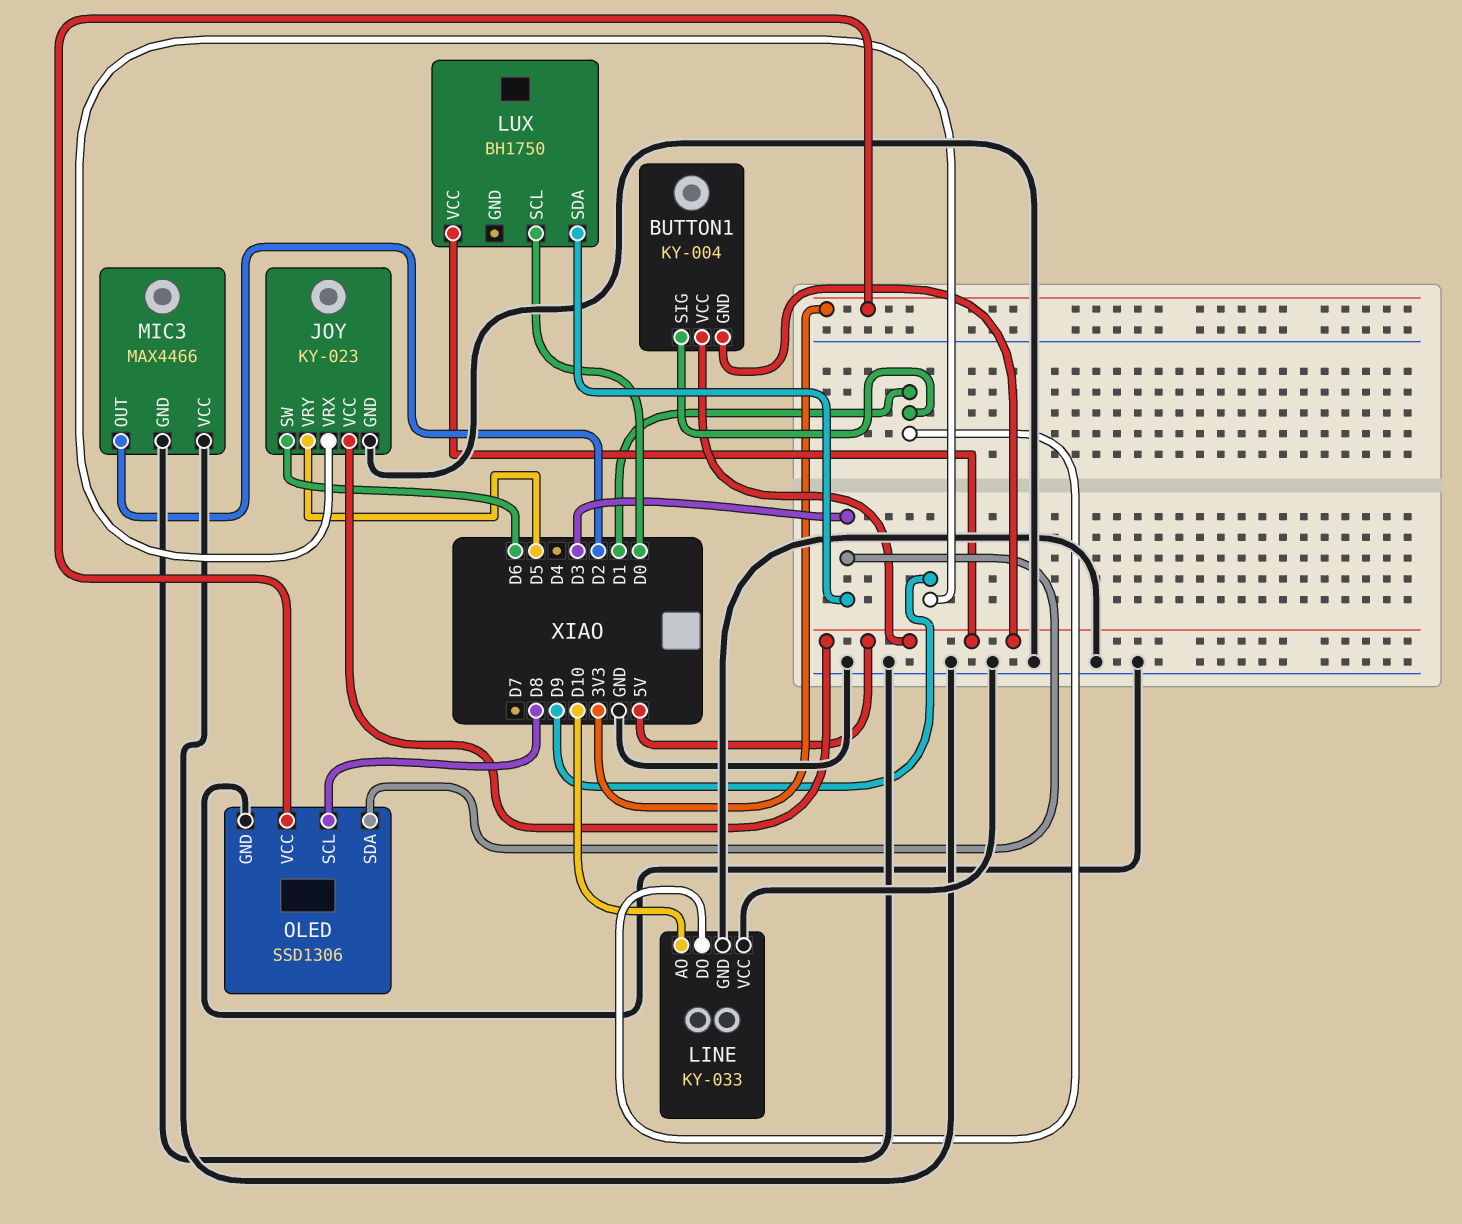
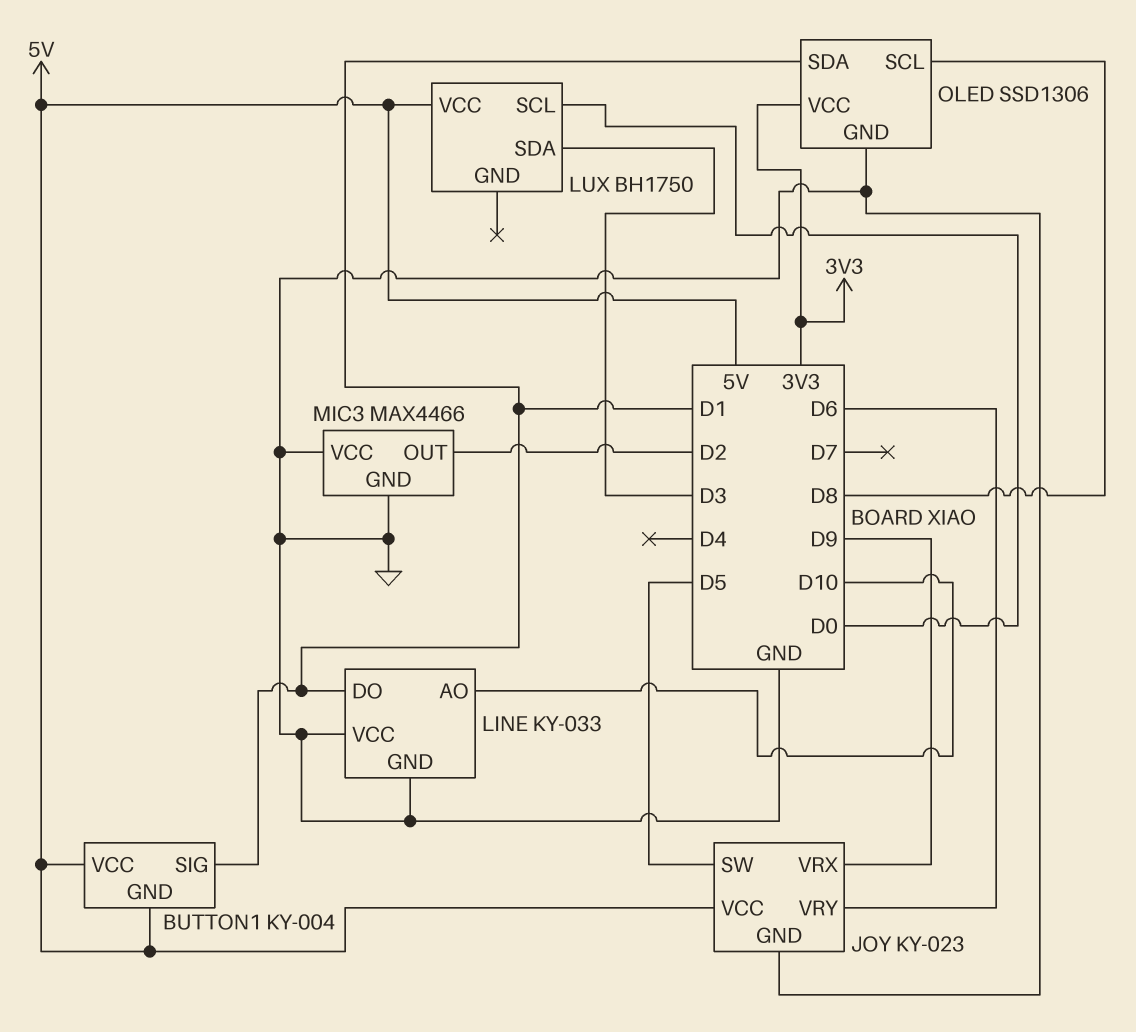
JOY pin SW: D6 -> D5
JOY pin VRY: D5 -> D6
OLED pin SDA: D3 -> D1

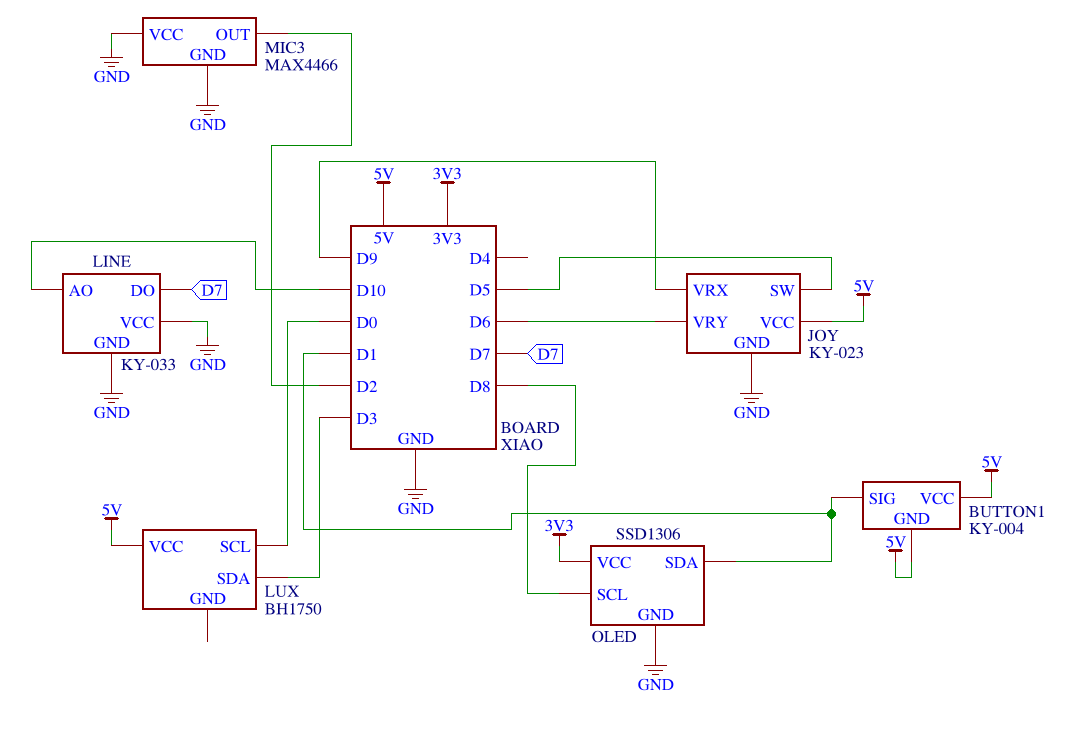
LINE pin DO: D1 -> D7

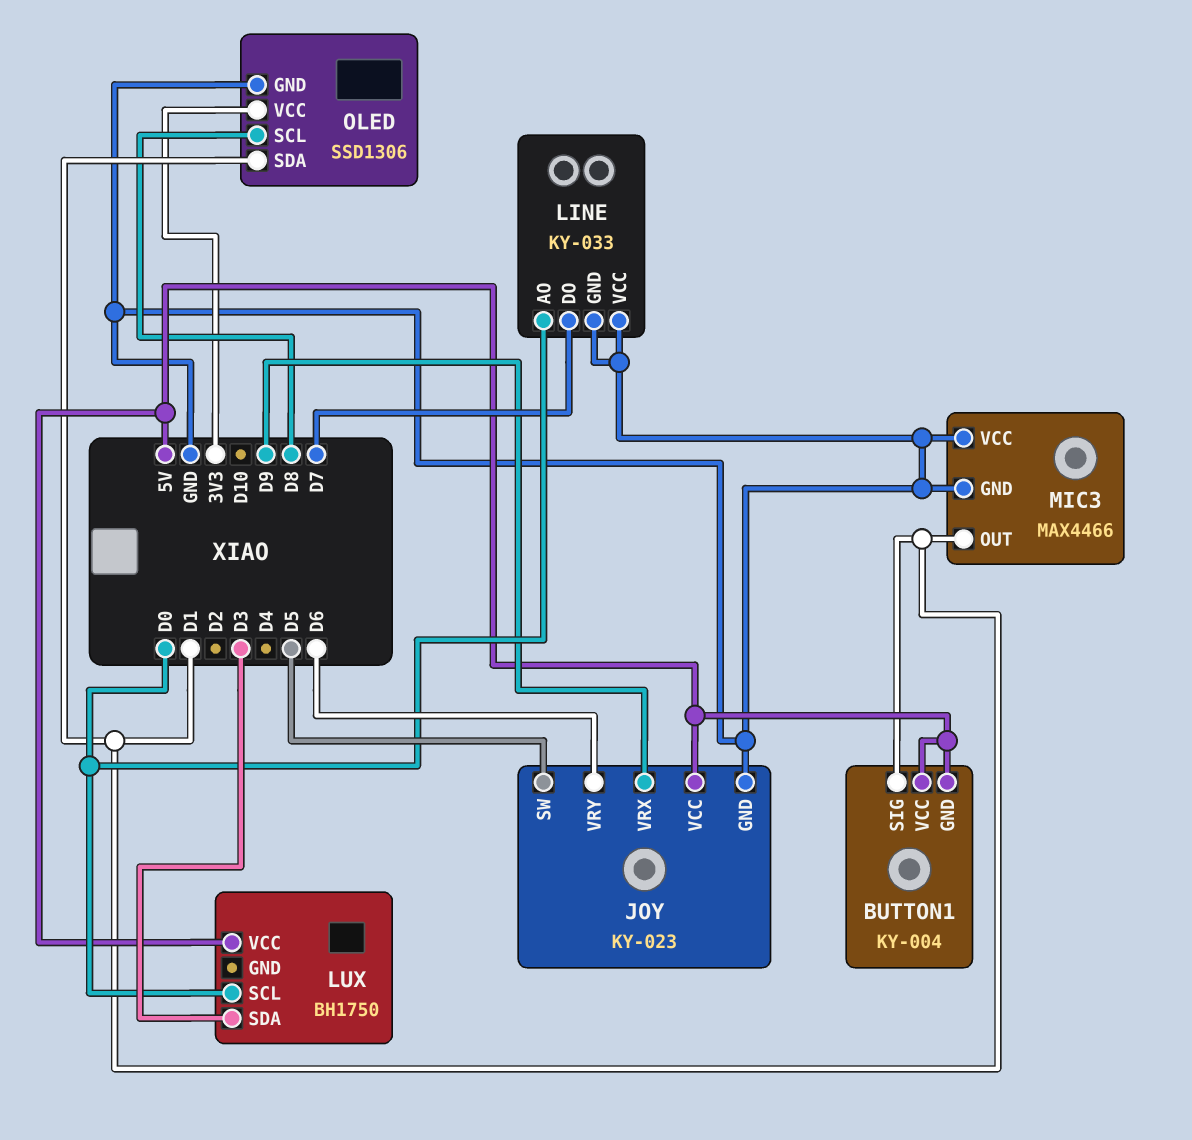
LINE pin AO: D10 -> D0
MIC3 pin OUT: D2 -> D1

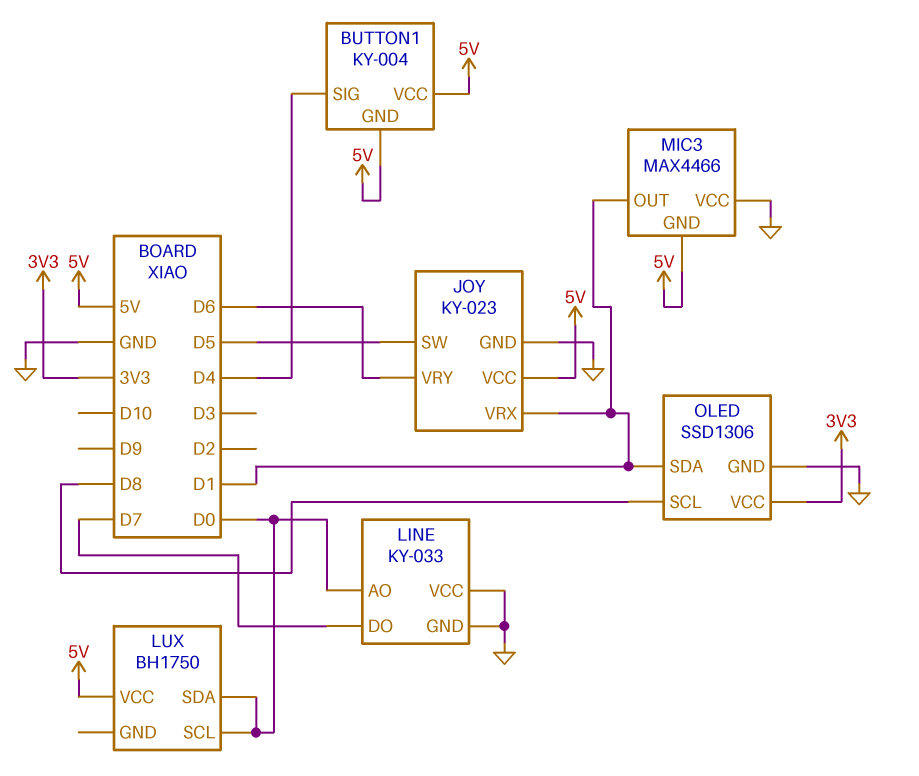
BUTTON1 pin SIG: D1 -> D4
JOY pin VRX: D9 -> D1
LUX pin SDA: D3 -> D0
MIC3 pin GND: GND -> 5V

